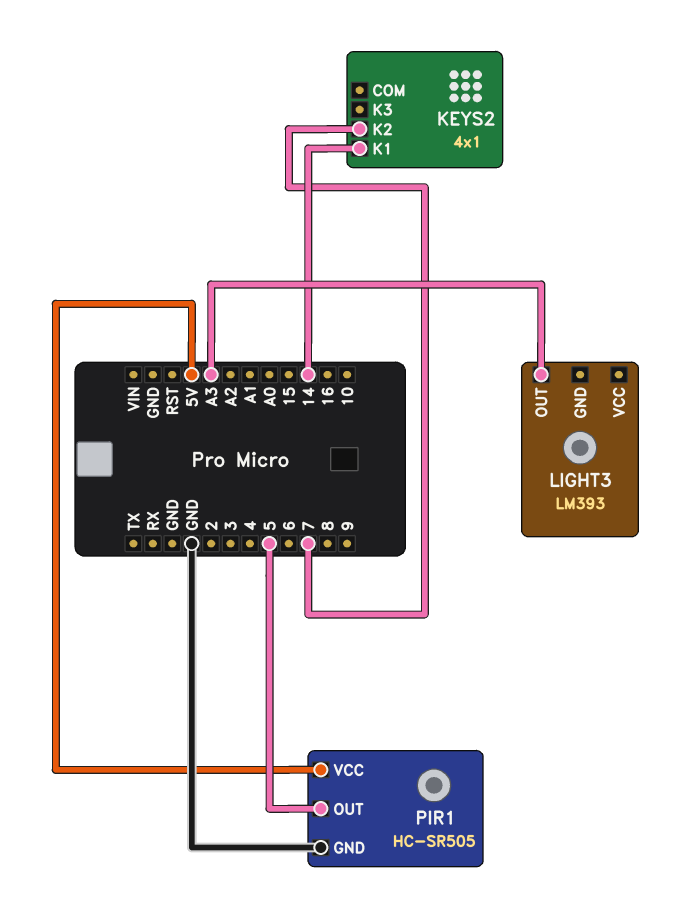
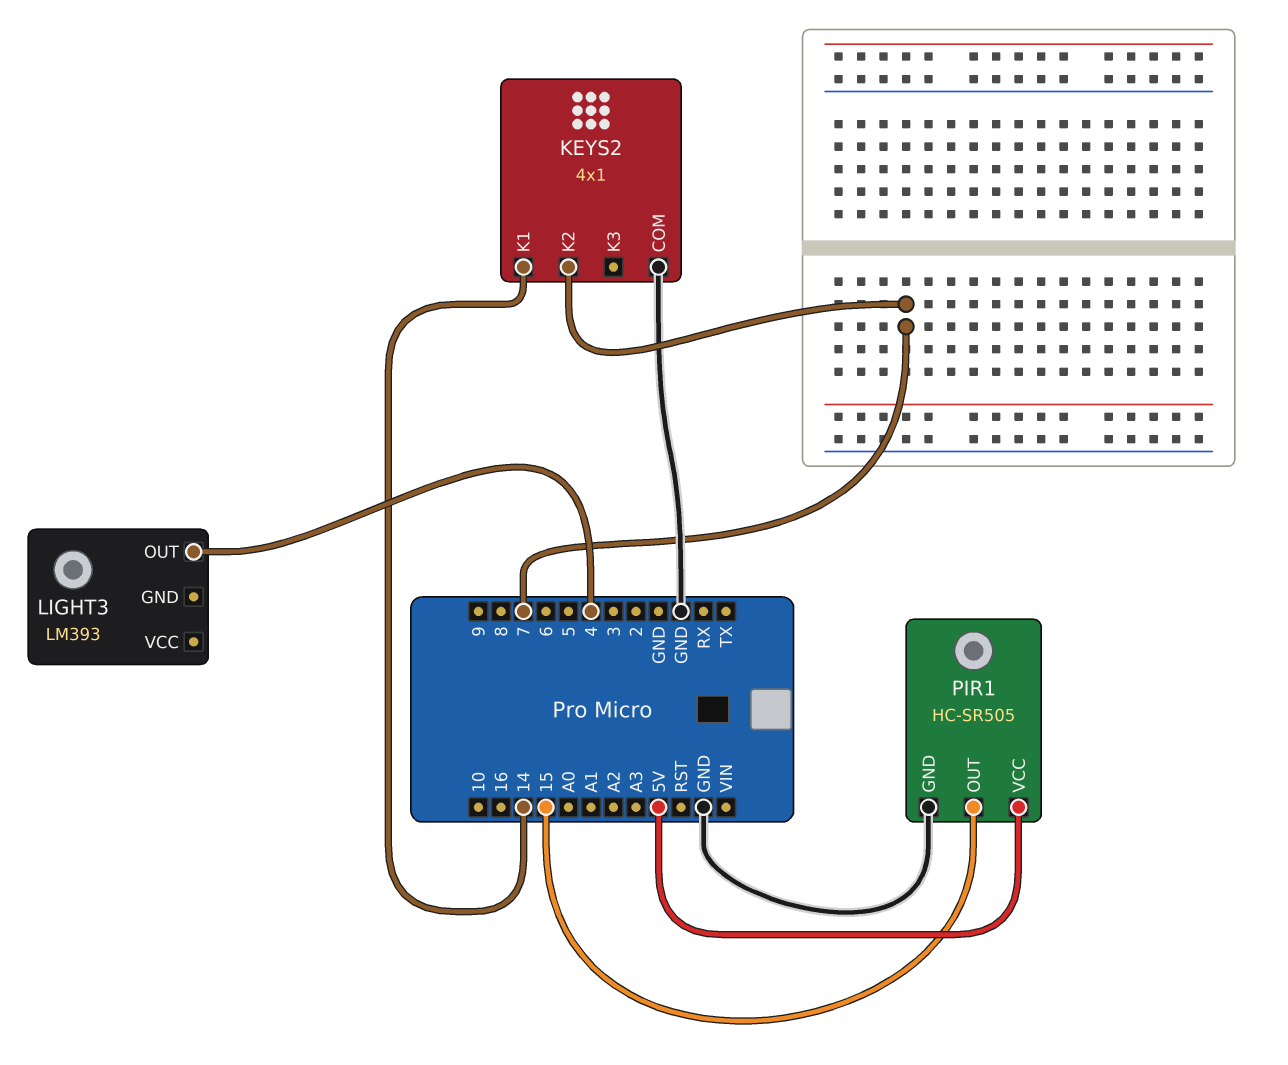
KEYS2 pin COM: none -> GND
LIGHT3 pin OUT: A3 -> 4
PIR1 pin OUT: 5 -> 15

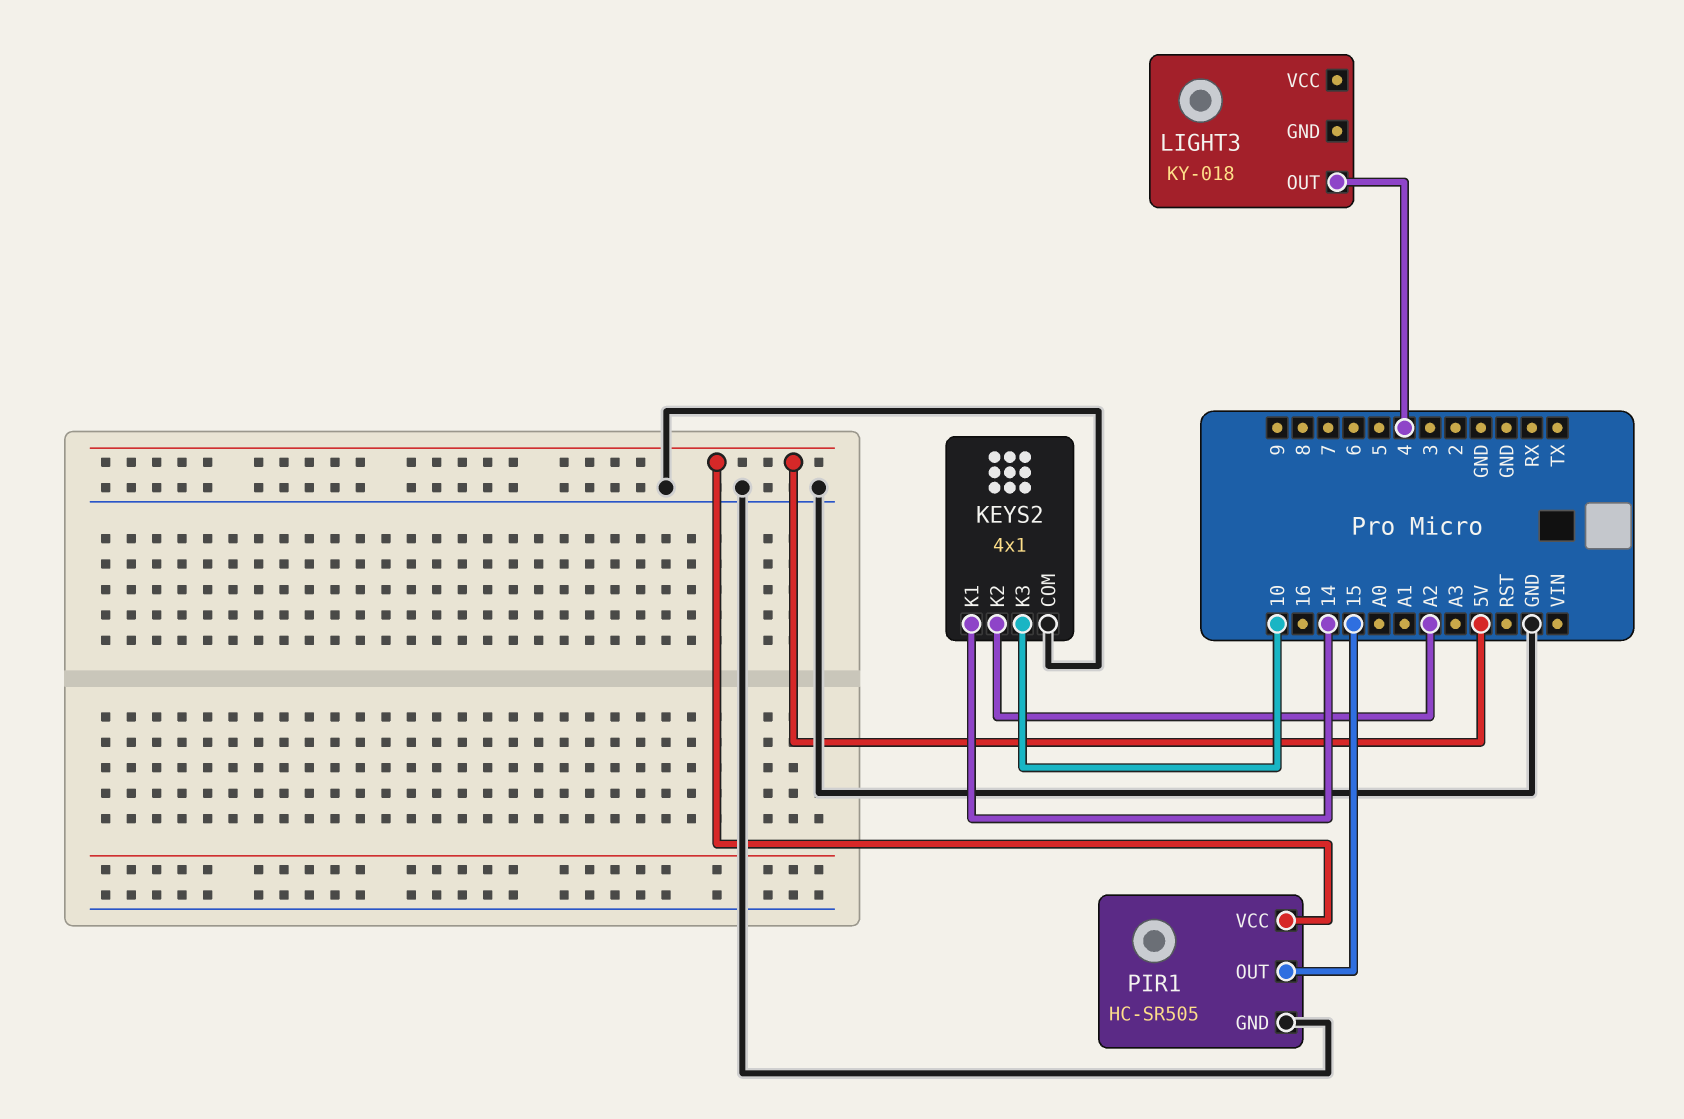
KEYS2 pin K2: 7 -> A2
KEYS2 pin K3: none -> 10
LIGHT3: LM393 -> KY-018

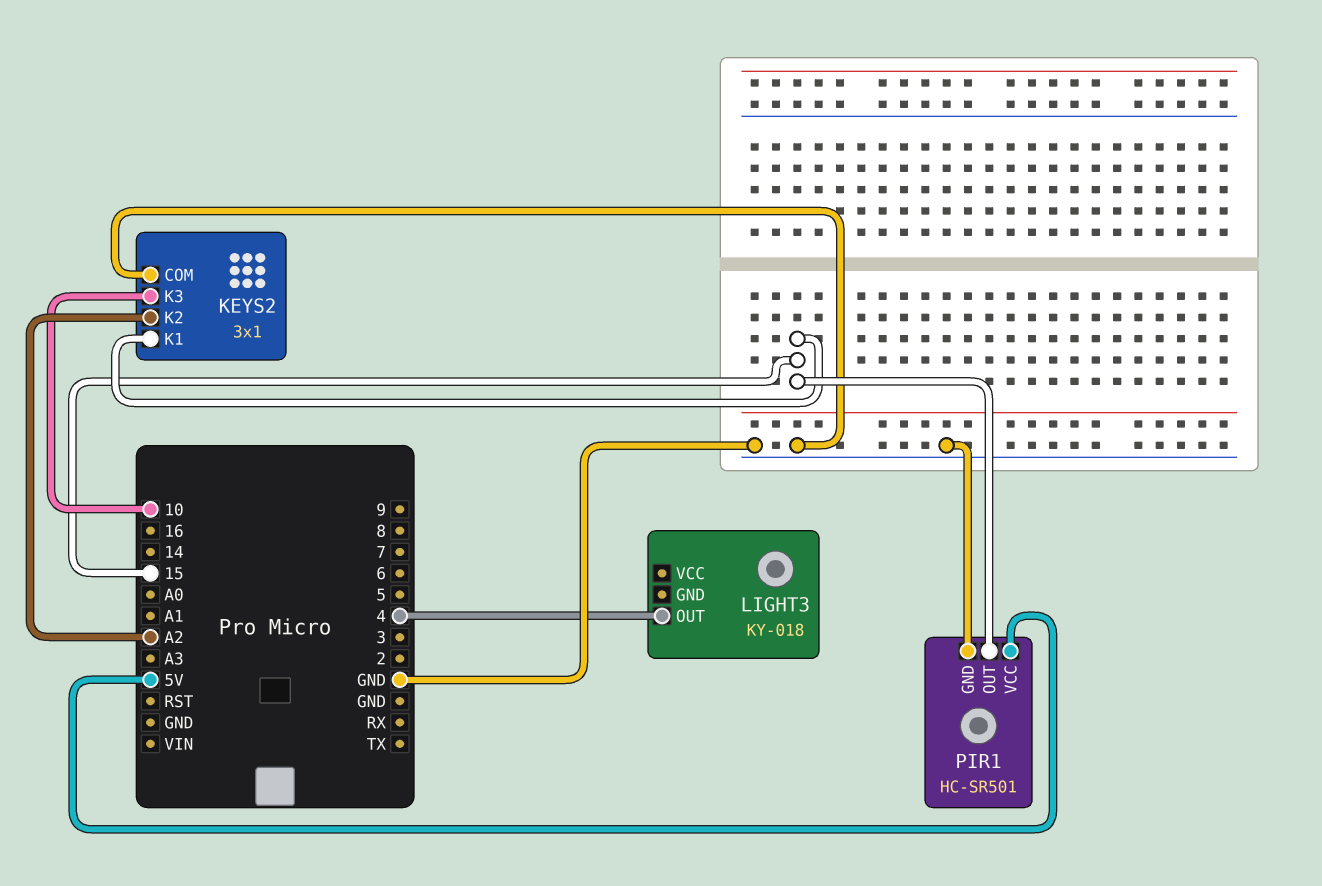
KEYS2: 4x1 -> 3x1
KEYS2 pin K1: 14 -> 15
PIR1: HC-SR505 -> HC-SR501

